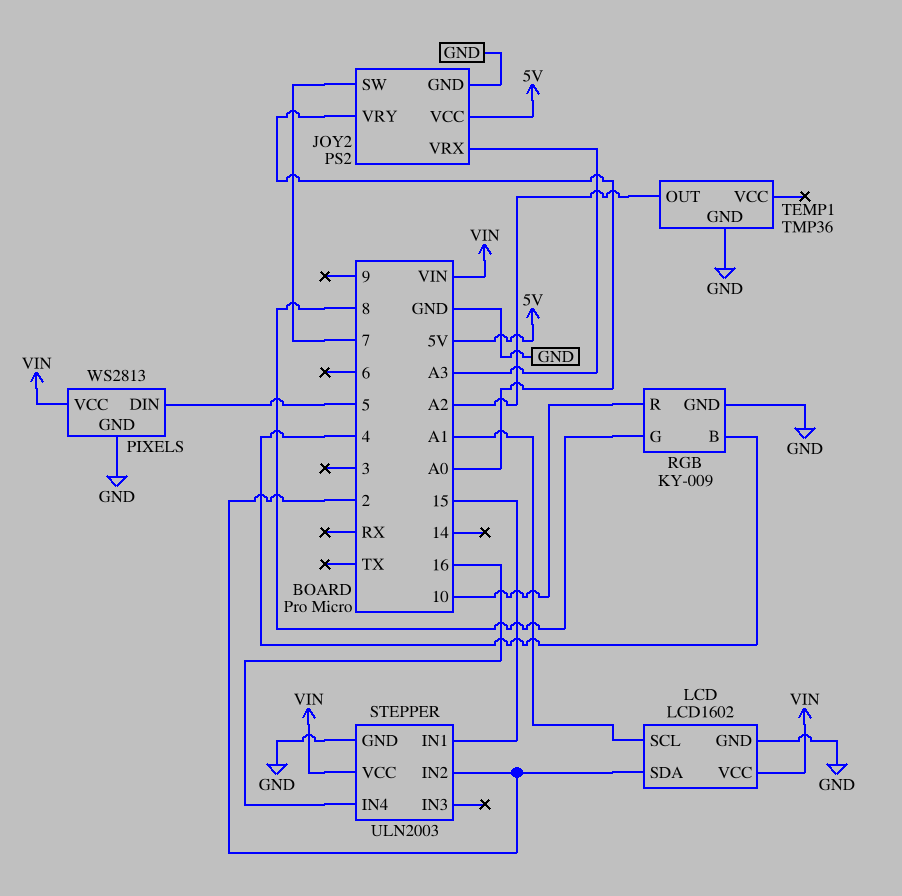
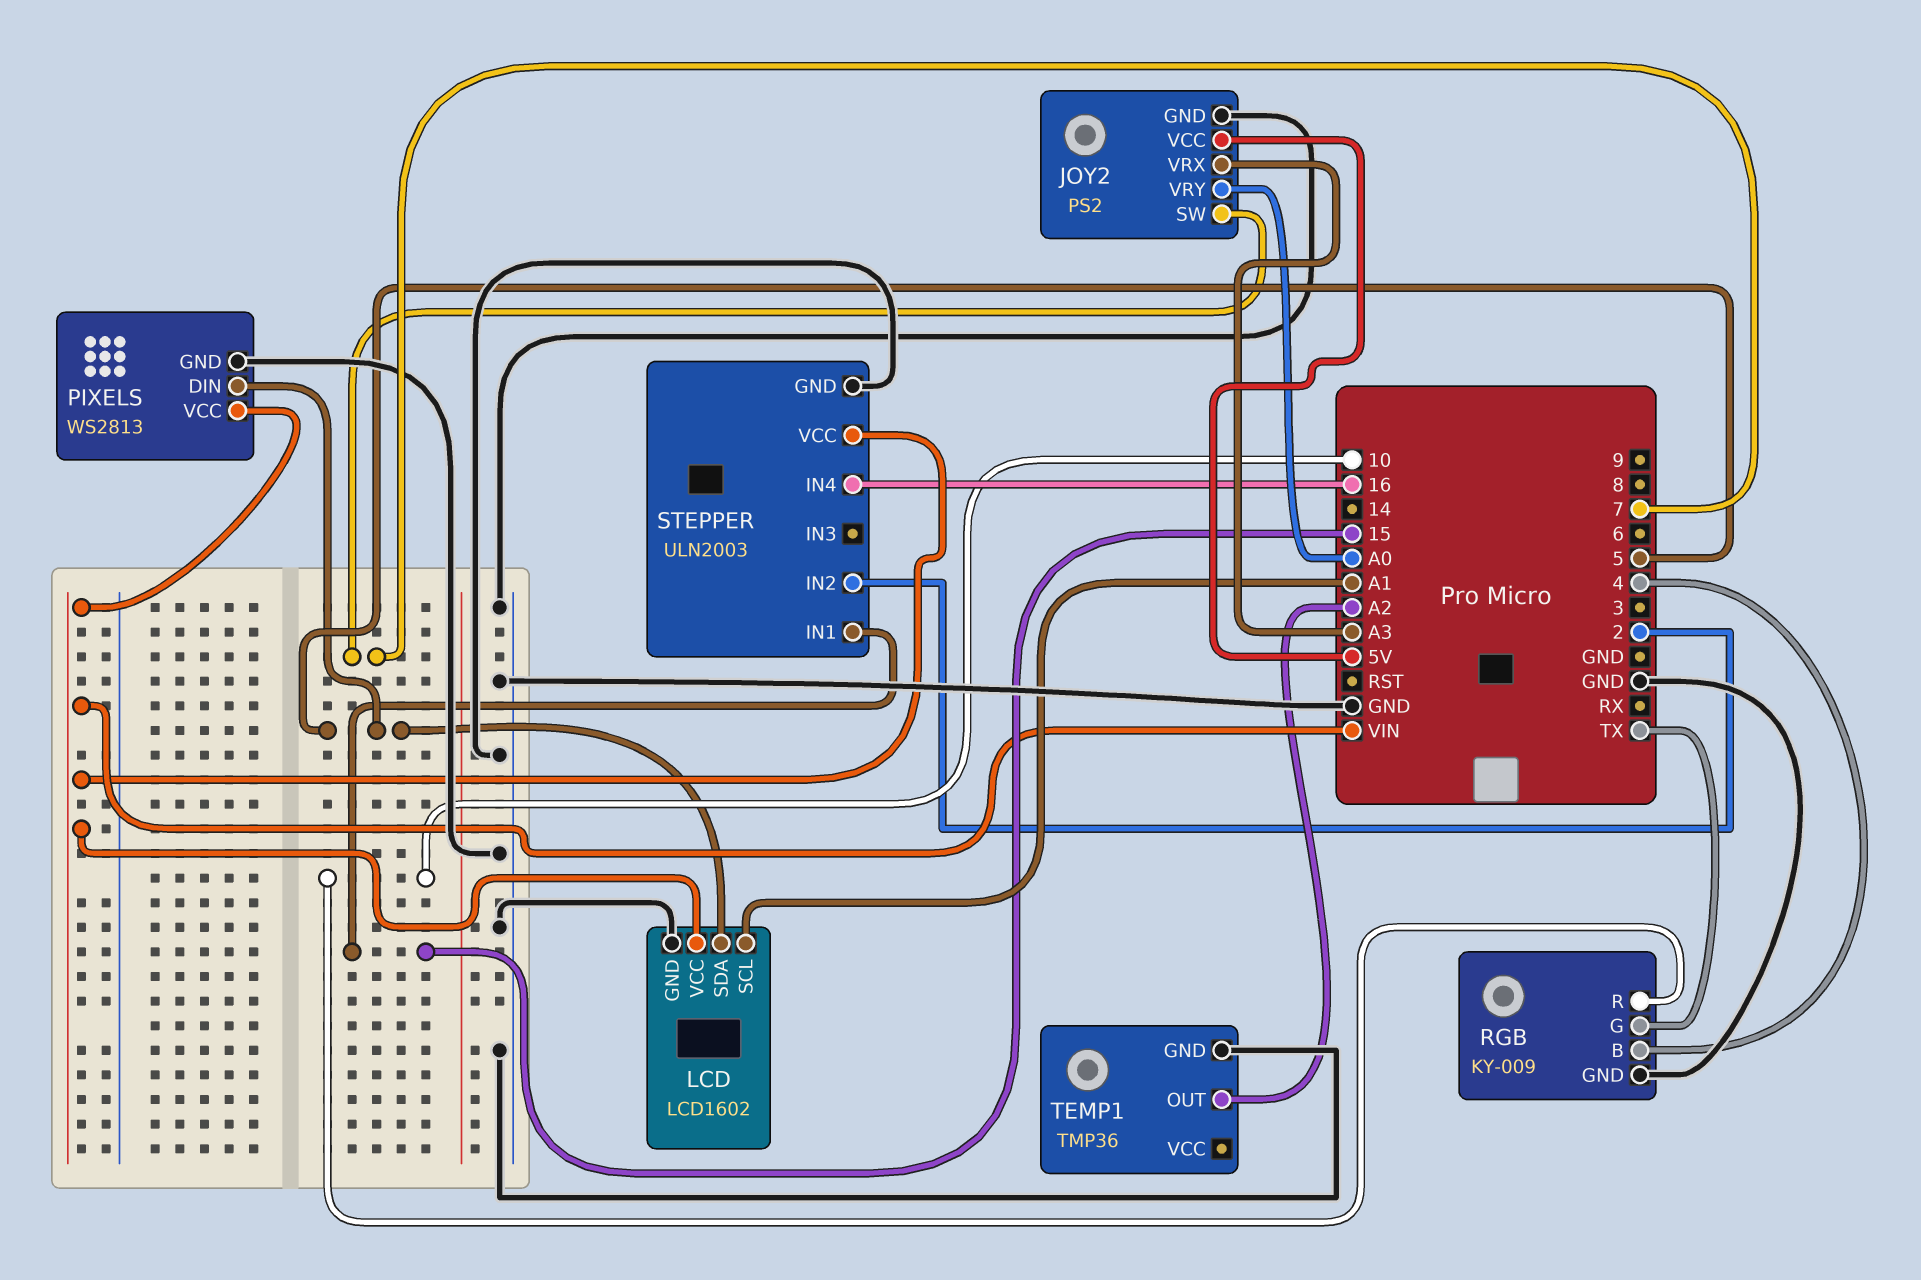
LCD pin SDA: 2 -> 5
RGB pin G: 8 -> TX

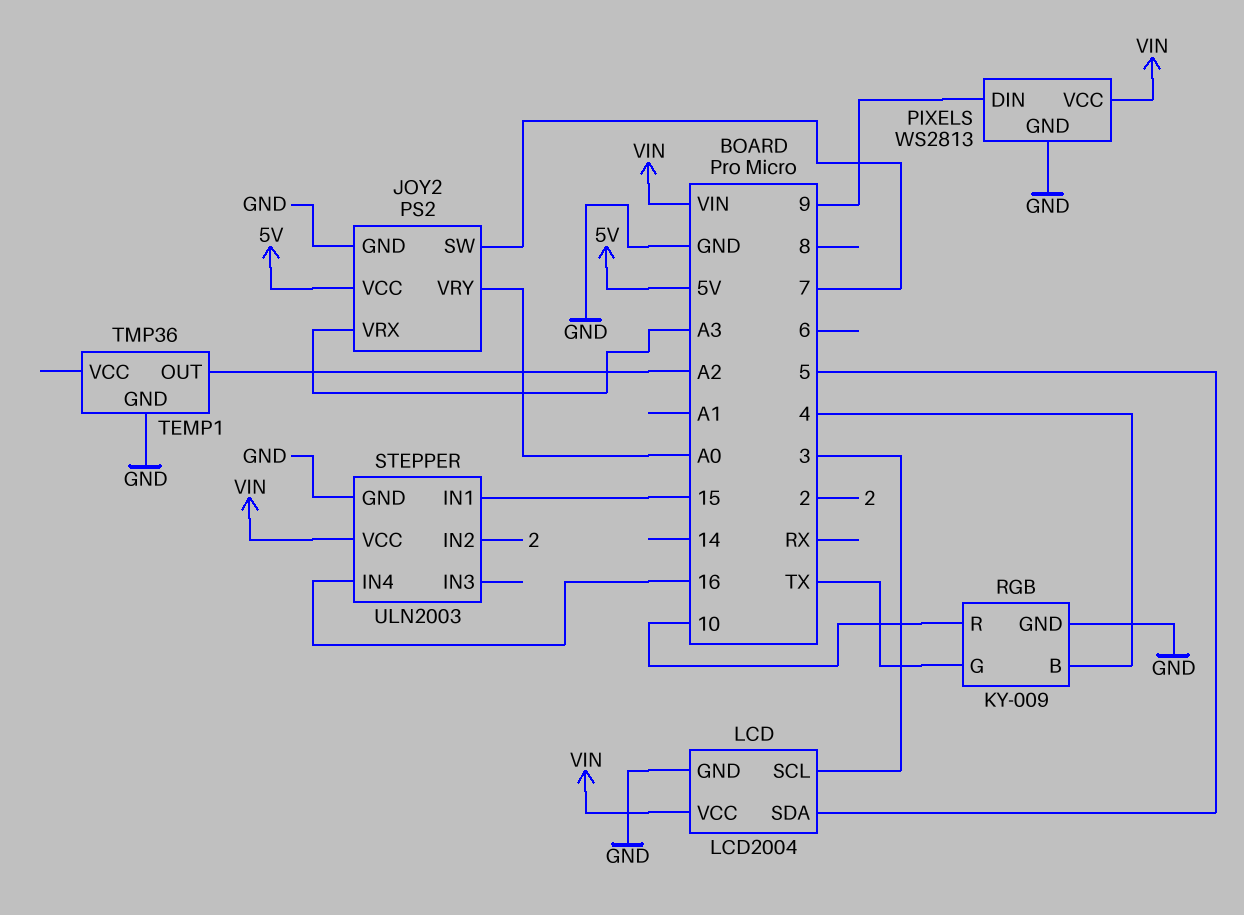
LCD: LCD1602 -> LCD2004
LCD pin SCL: A1 -> 3
PIXELS pin DIN: 5 -> 9

